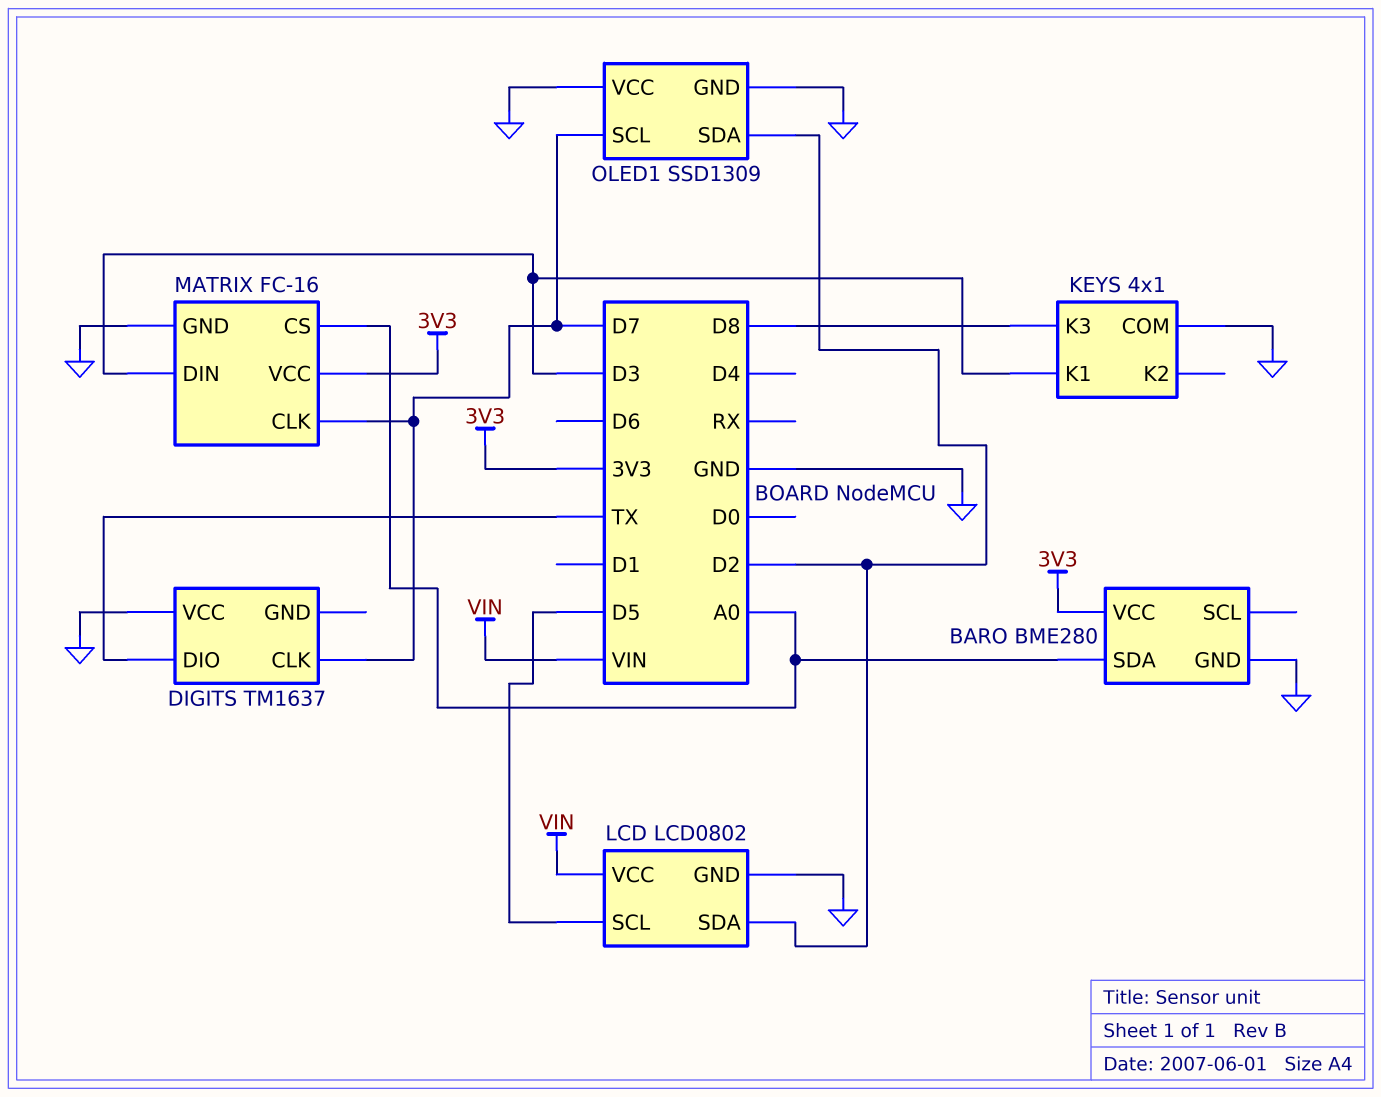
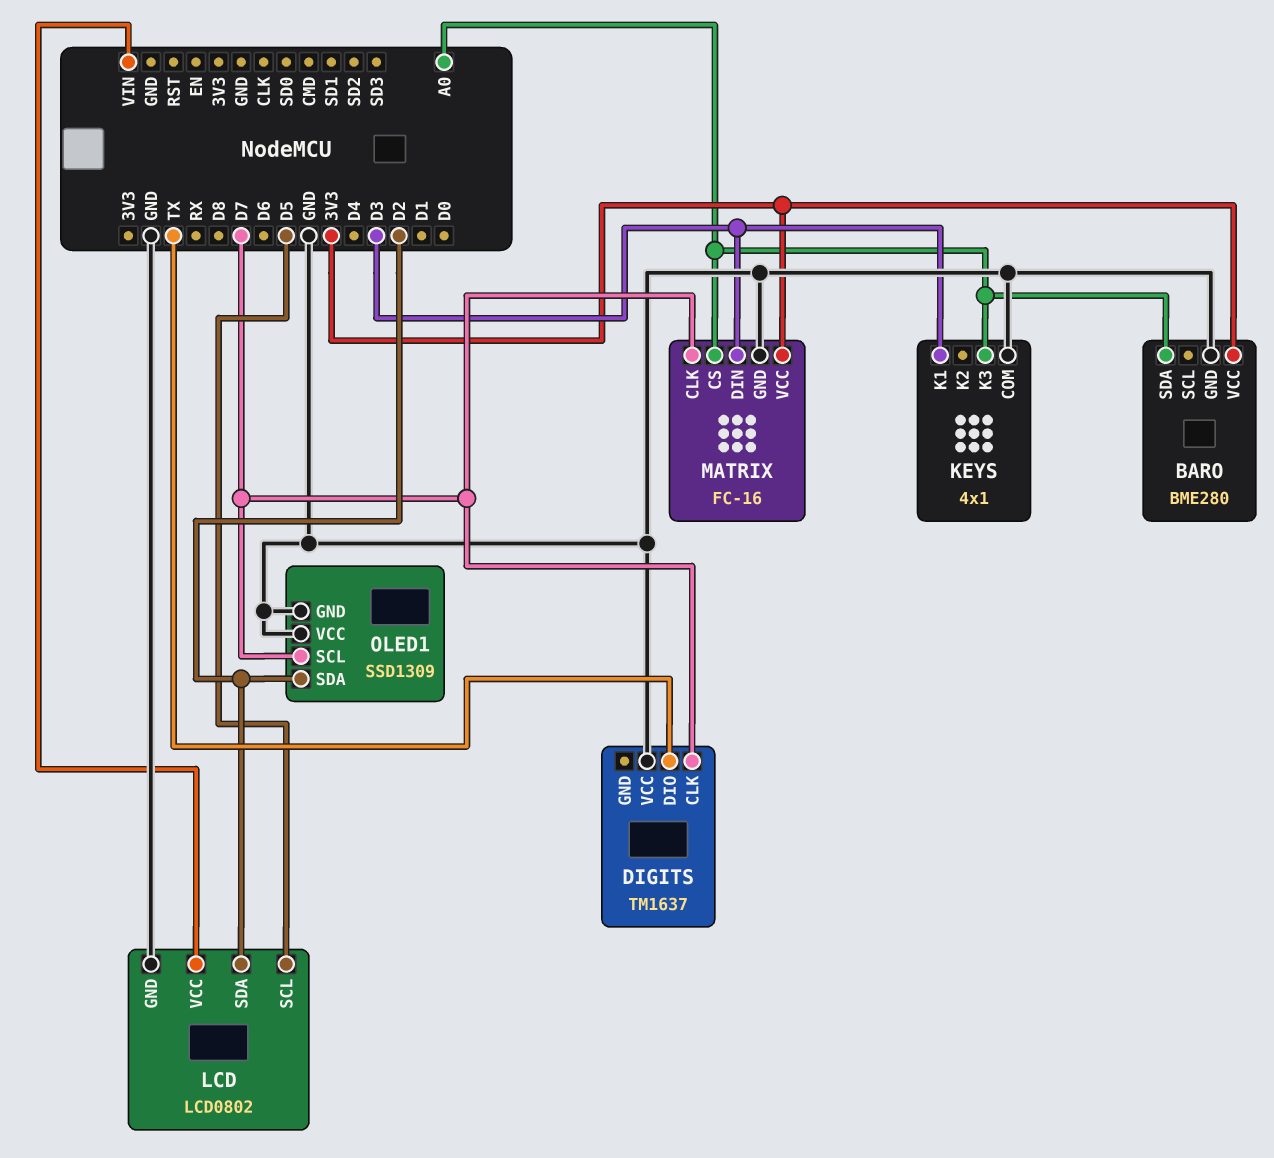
KEYS pin K3: D8 -> A0

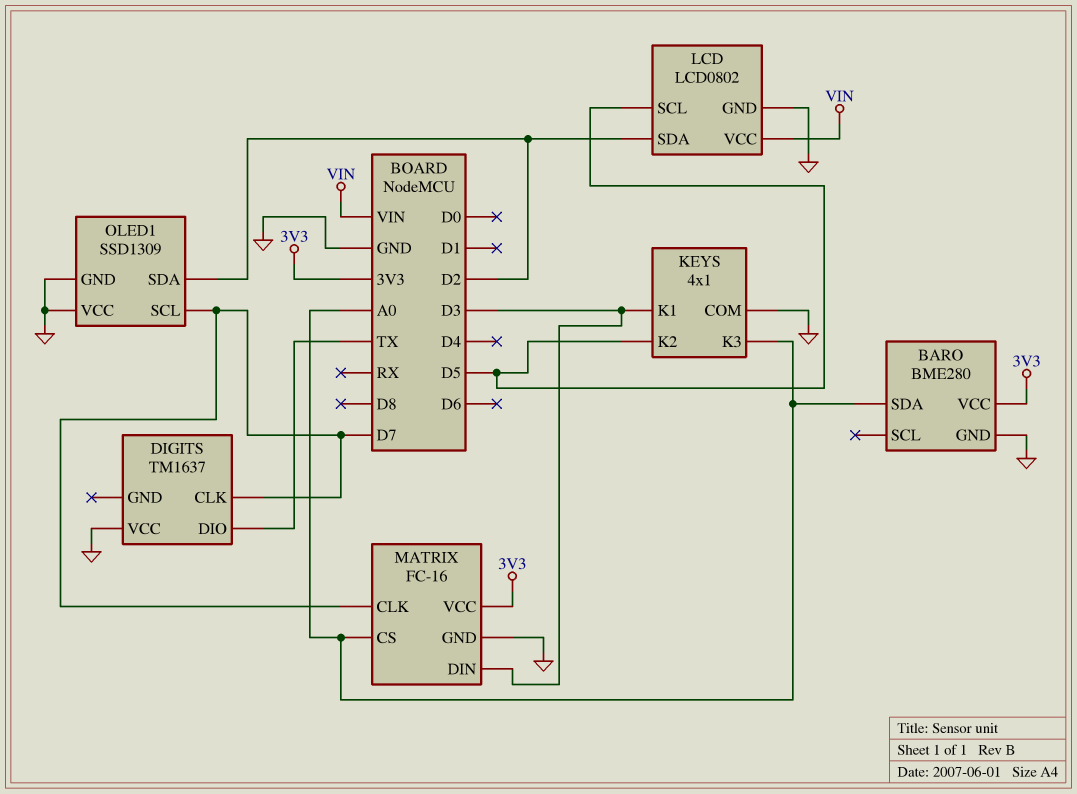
KEYS pin K2: none -> D5

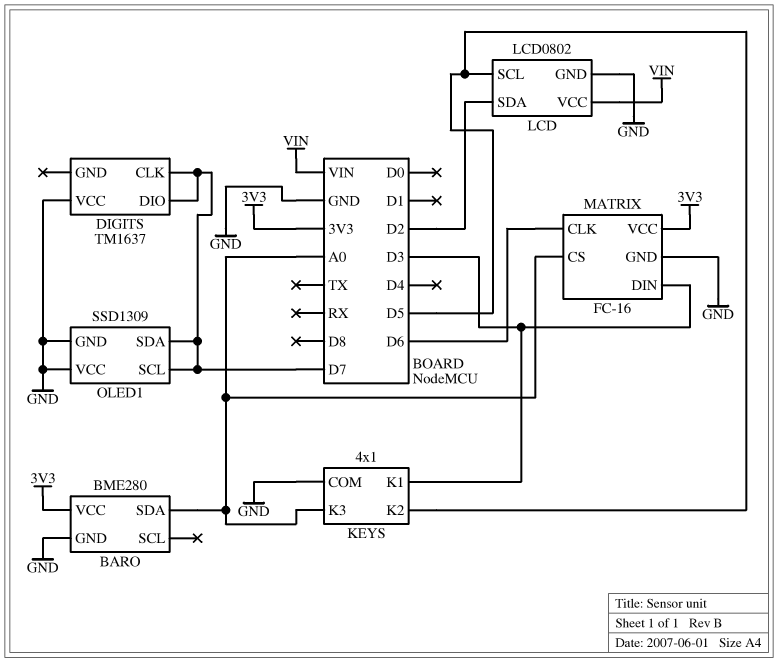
DIGITS pin DIO: TX -> D7
MATRIX pin CLK: D7 -> D6
OLED1 pin SDA: D2 -> D7

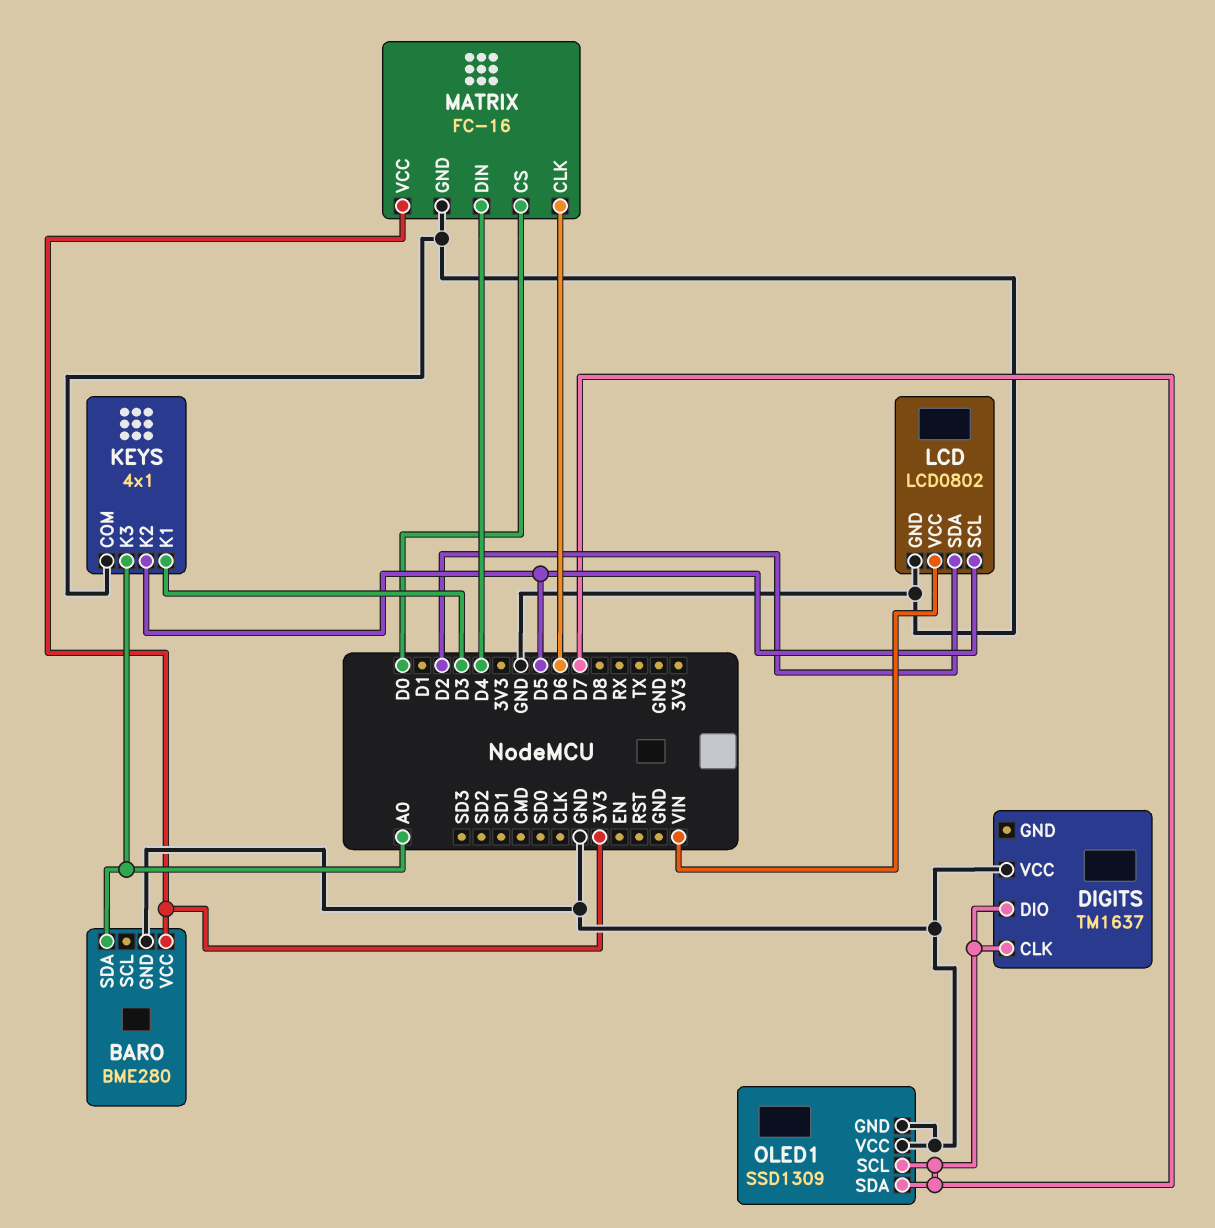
MATRIX pin CS: A0 -> D0
MATRIX pin DIN: D3 -> D4

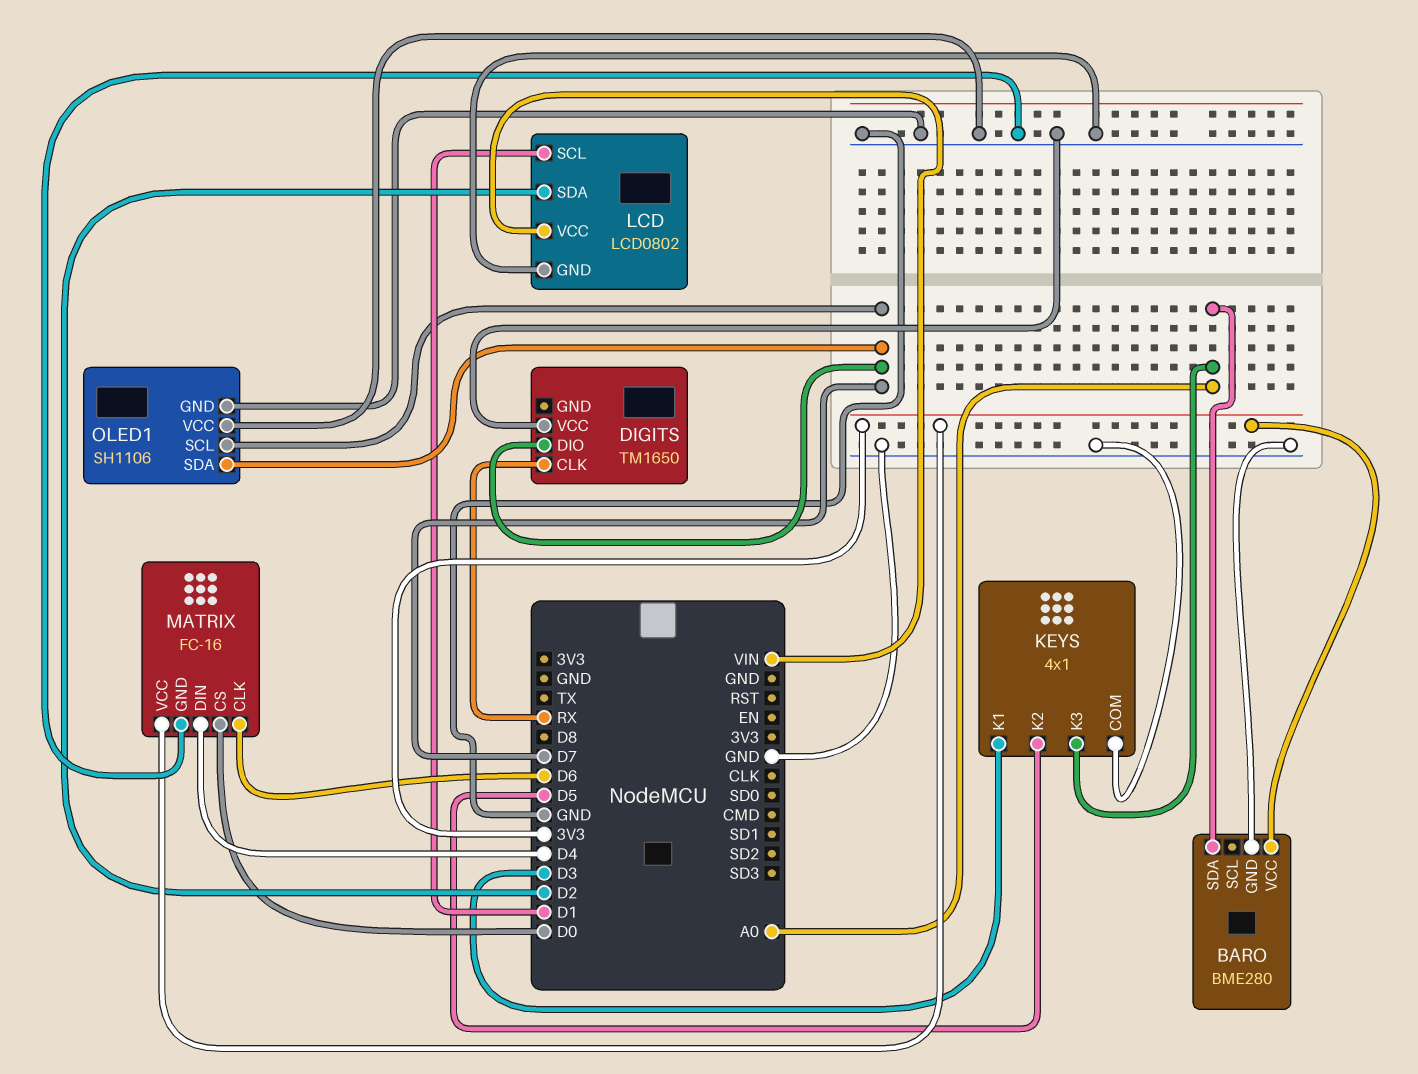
DIGITS: TM1637 -> TM1650
DIGITS pin CLK: D7 -> RX
LCD pin SCL: D5 -> D1
OLED1: SSD1309 -> SH1106

